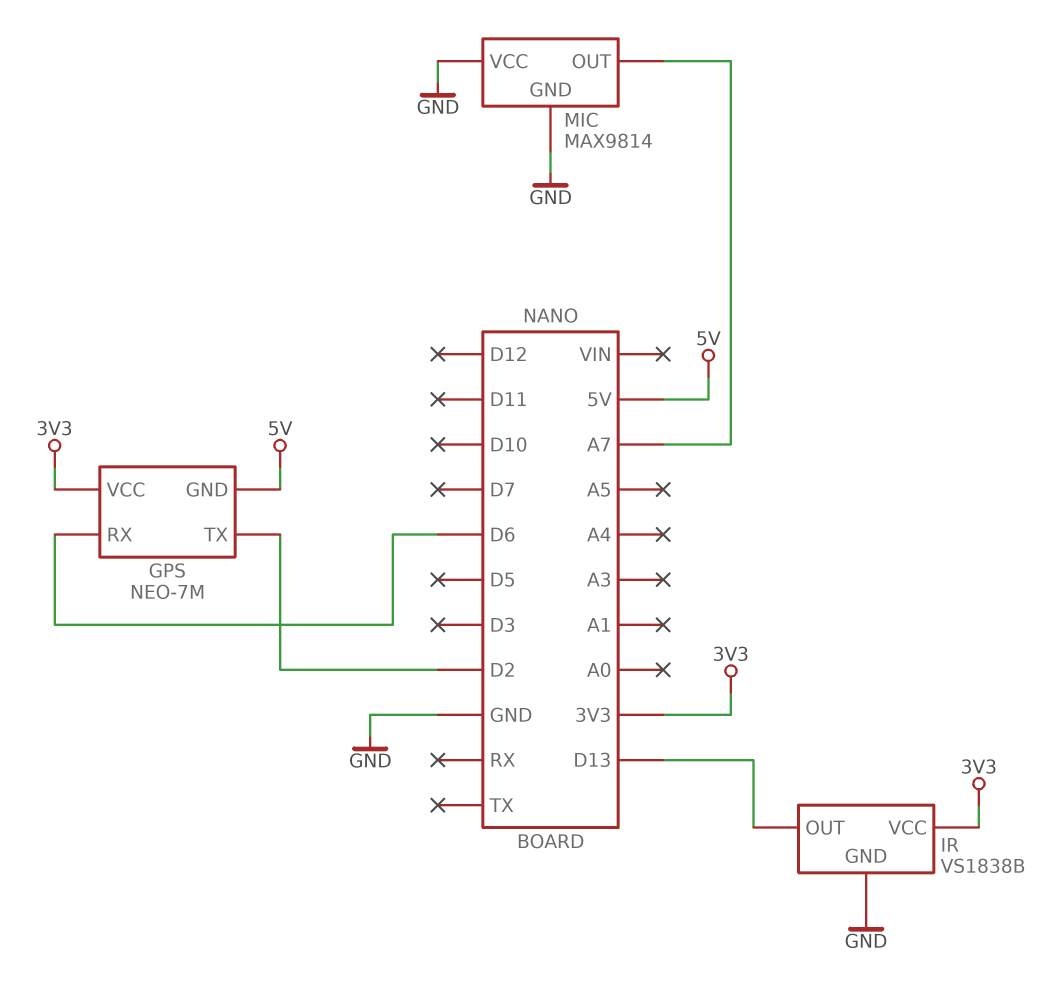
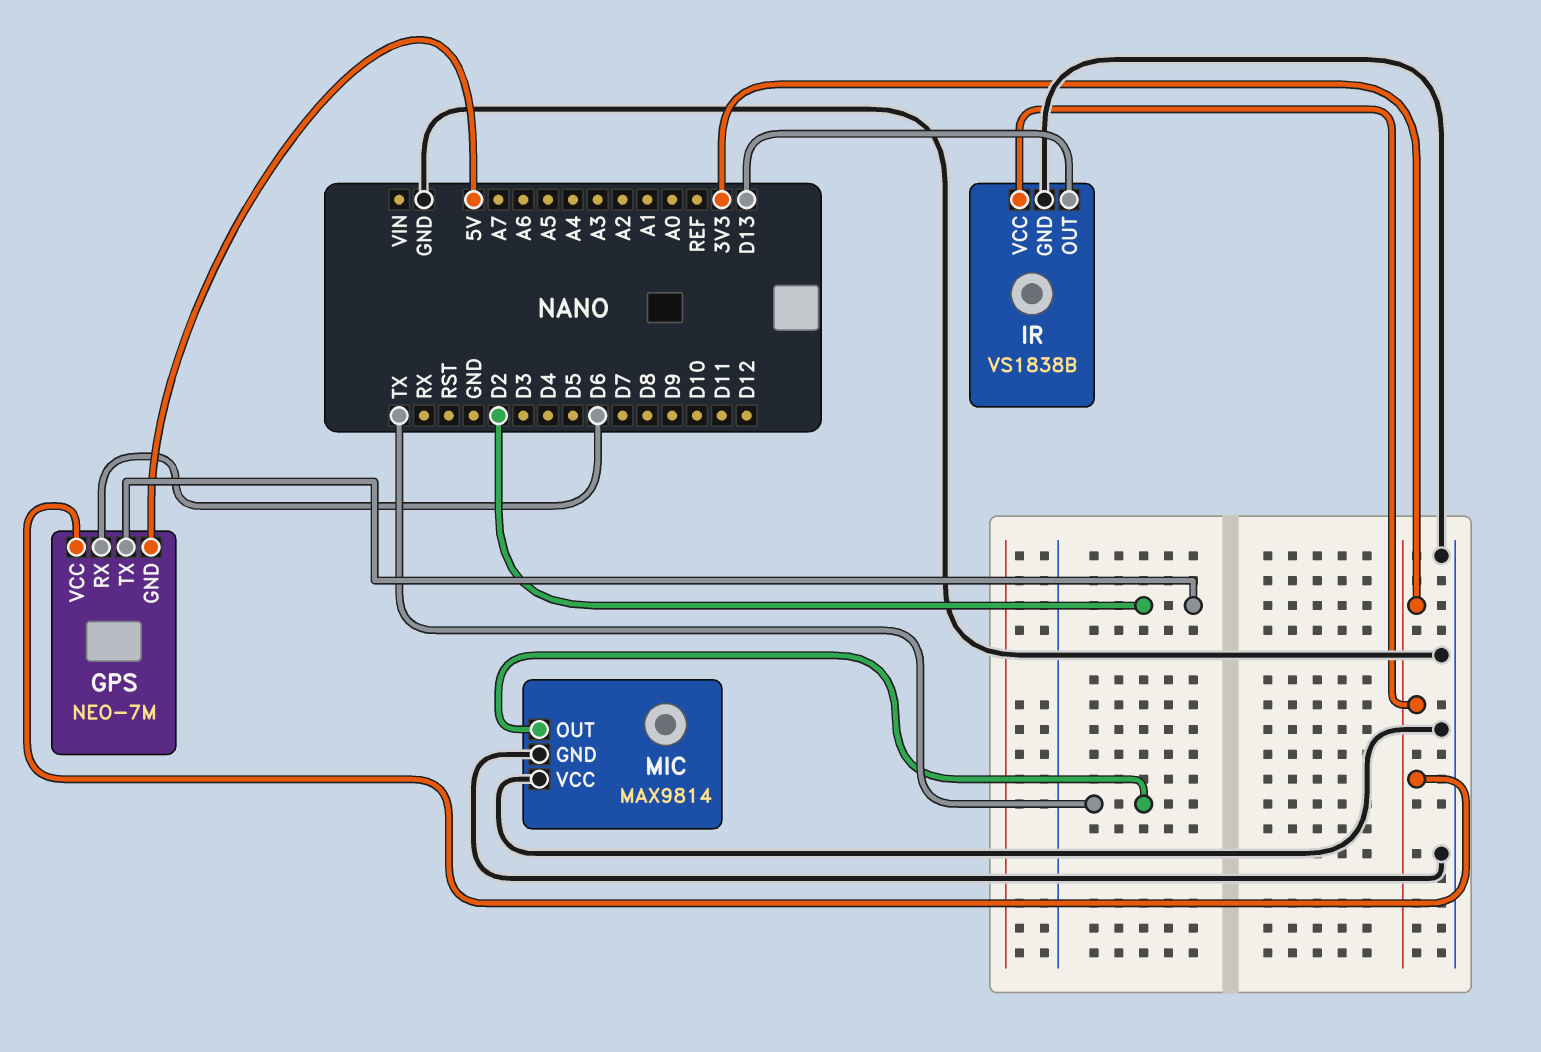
MIC pin OUT: A7 -> TX

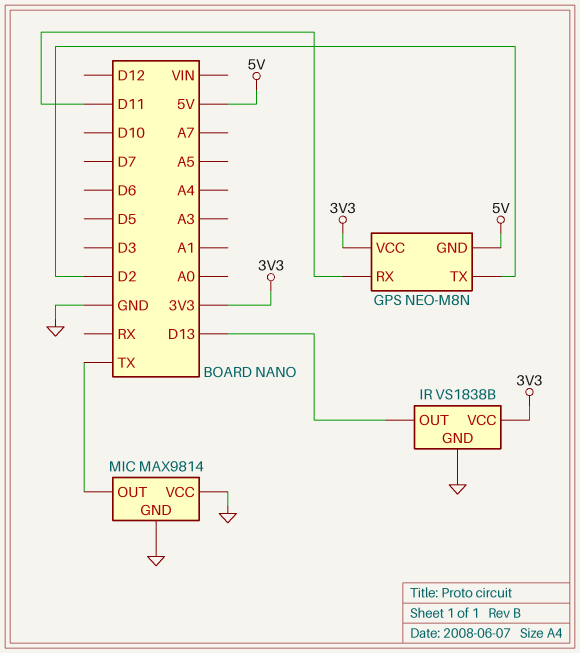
GPS: NEO-7M -> NEO-M8N
GPS pin RX: D6 -> D11

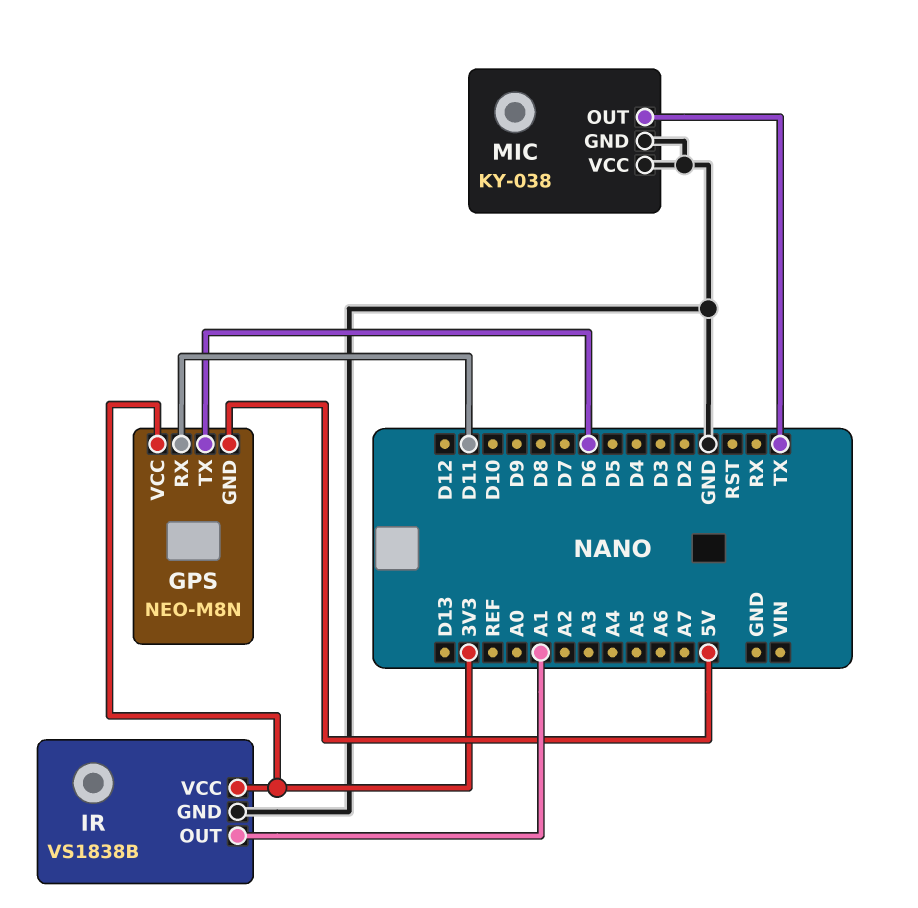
GPS pin TX: D2 -> D6
IR pin OUT: D13 -> A1
MIC: MAX9814 -> KY-038

